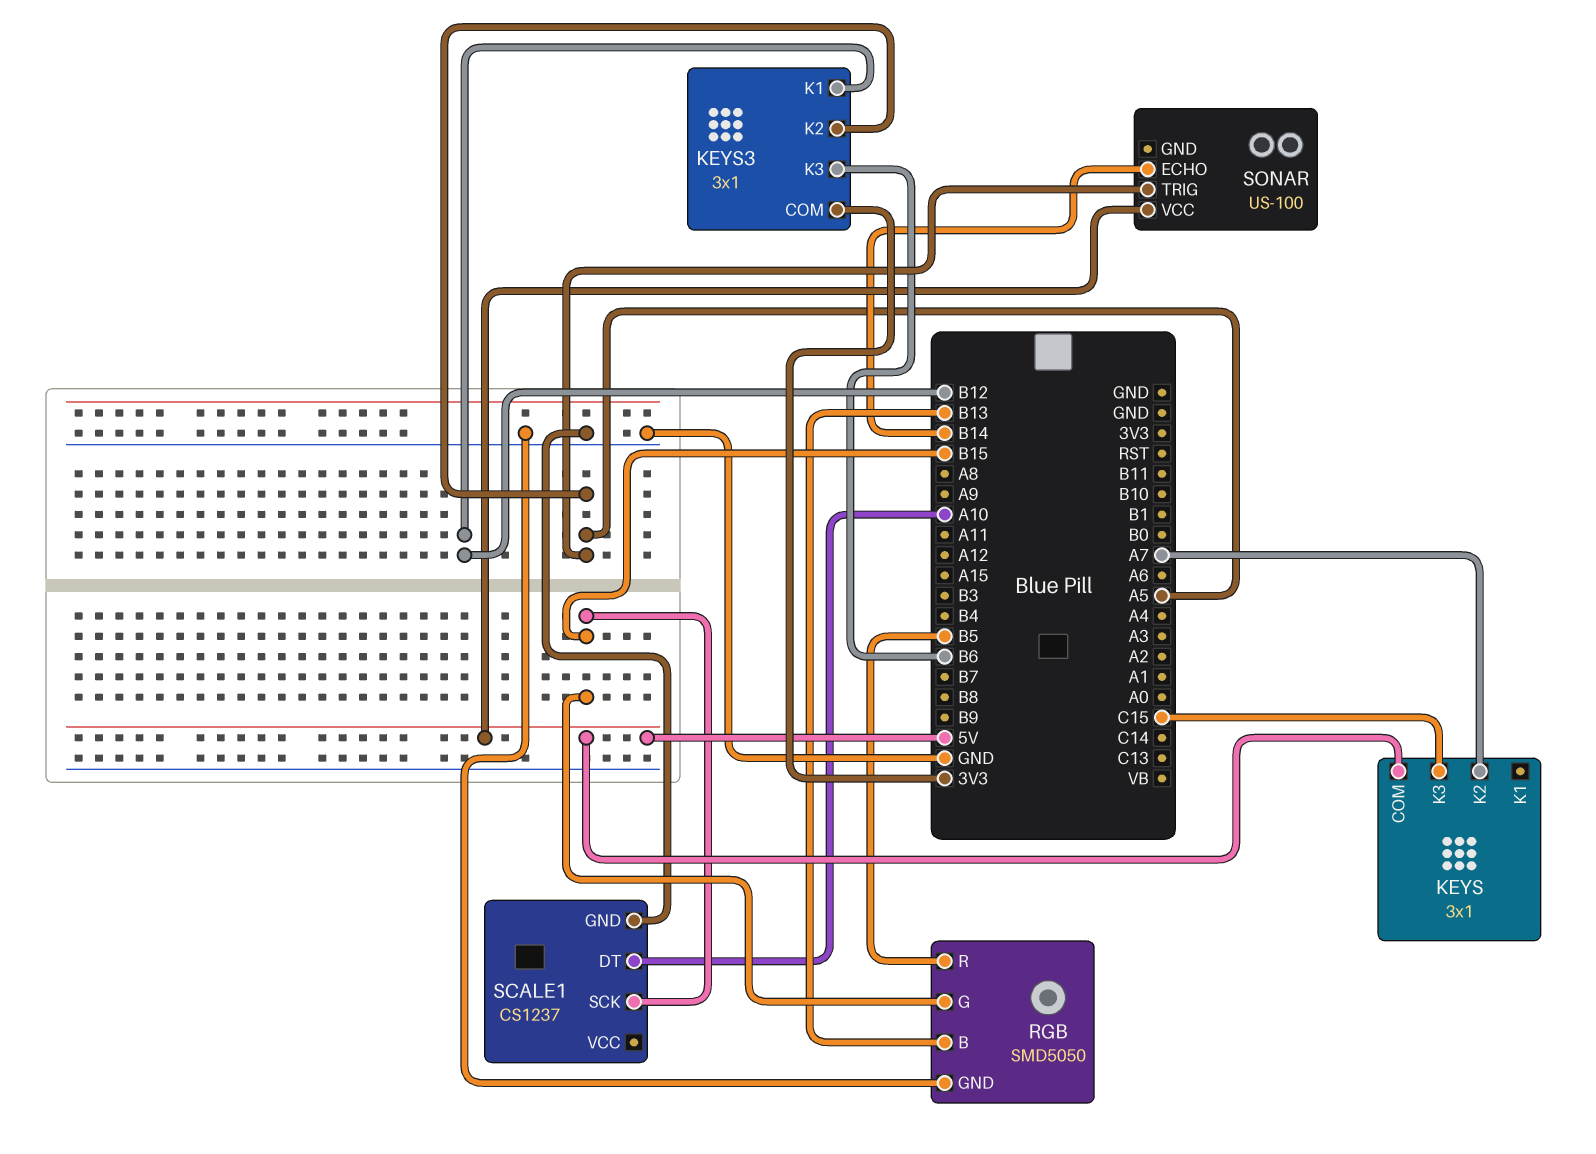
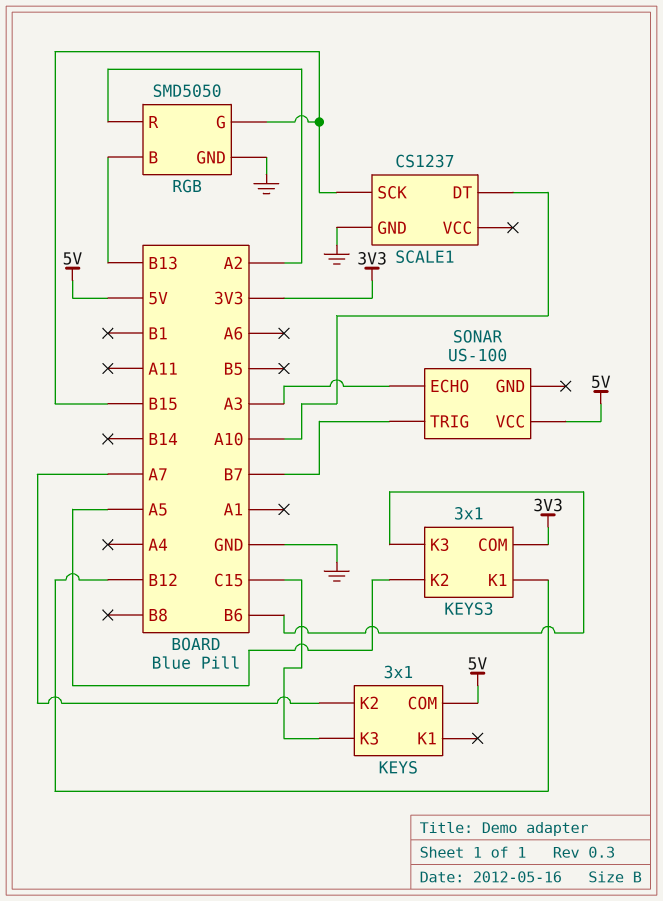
RGB pin R: B5 -> A2
SONAR pin ECHO: B14 -> A3
SONAR pin TRIG: A5 -> B7

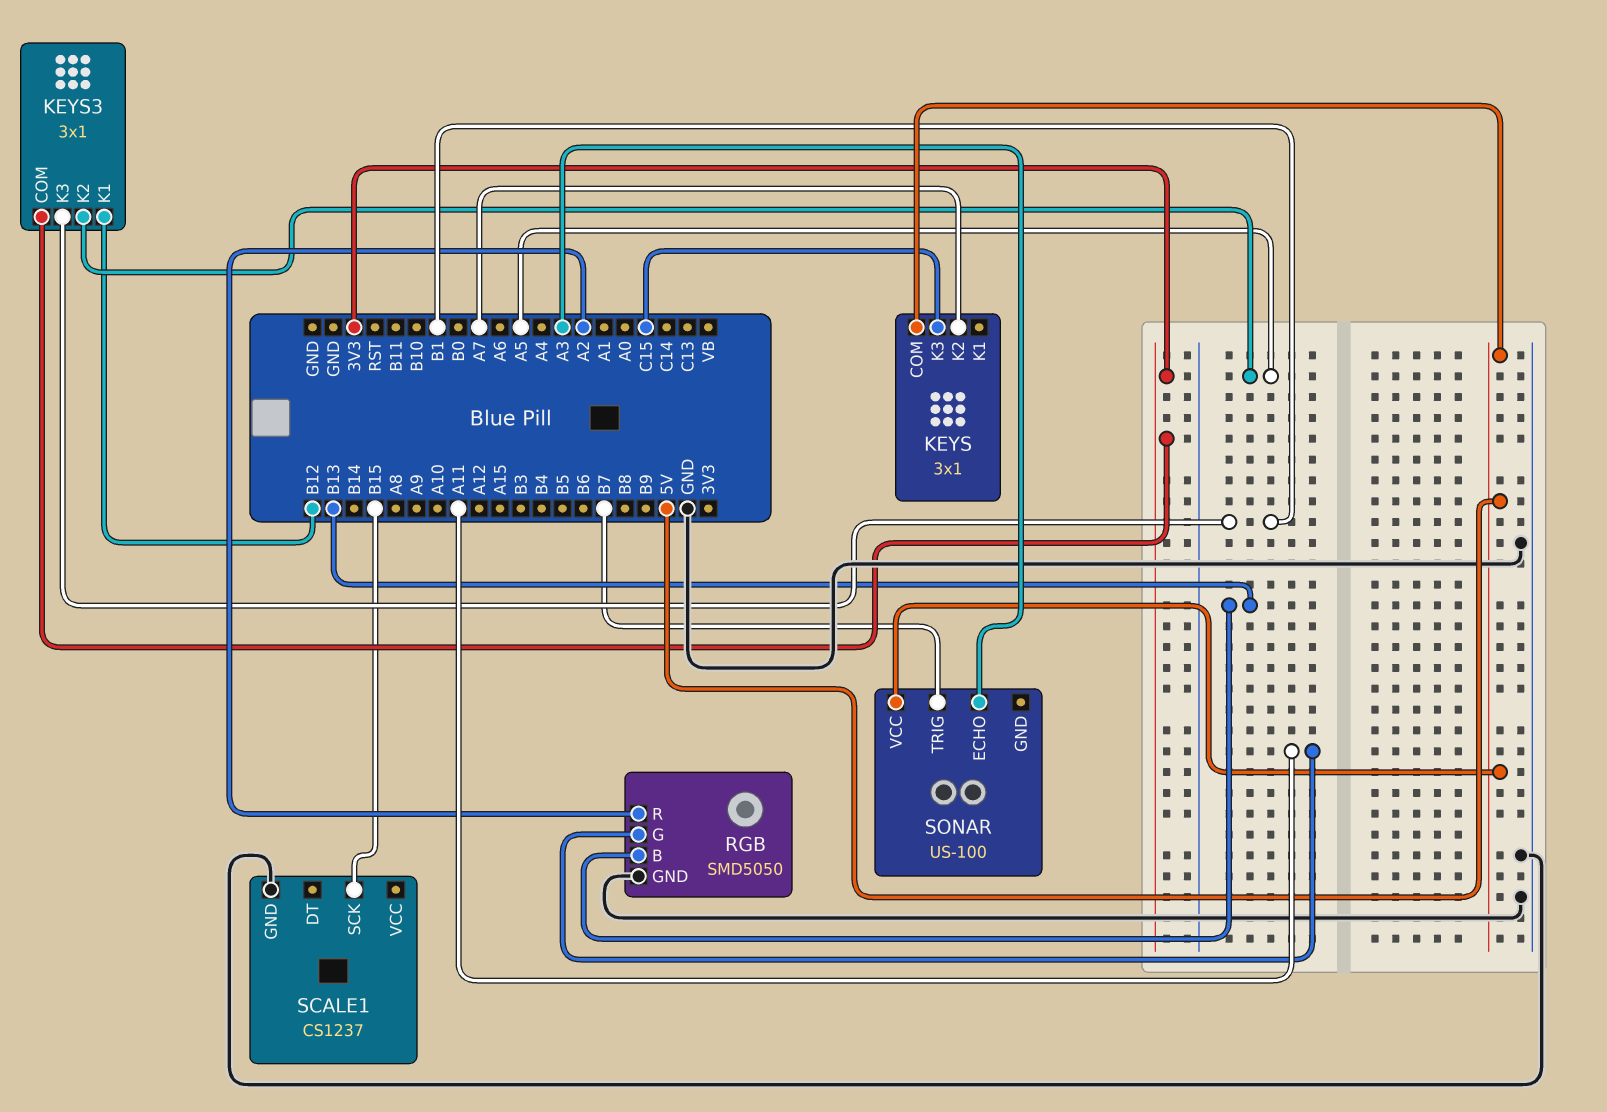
KEYS3 pin K3: B6 -> B1
RGB pin G: B15 -> A11
SCALE1 pin DT: A10 -> none

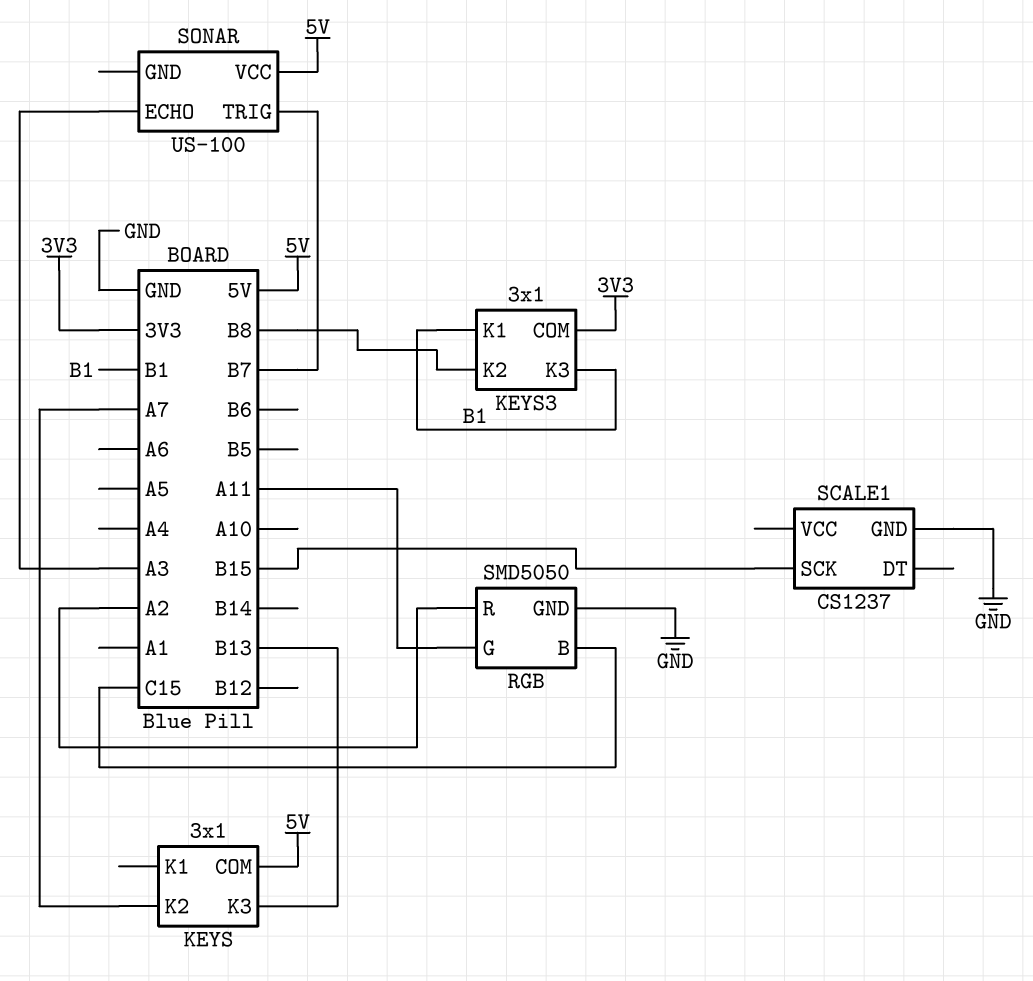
KEYS pin K3: C15 -> B13
KEYS3 pin K1: B12 -> B1
KEYS3 pin K2: A5 -> B8
RGB pin B: B13 -> C15

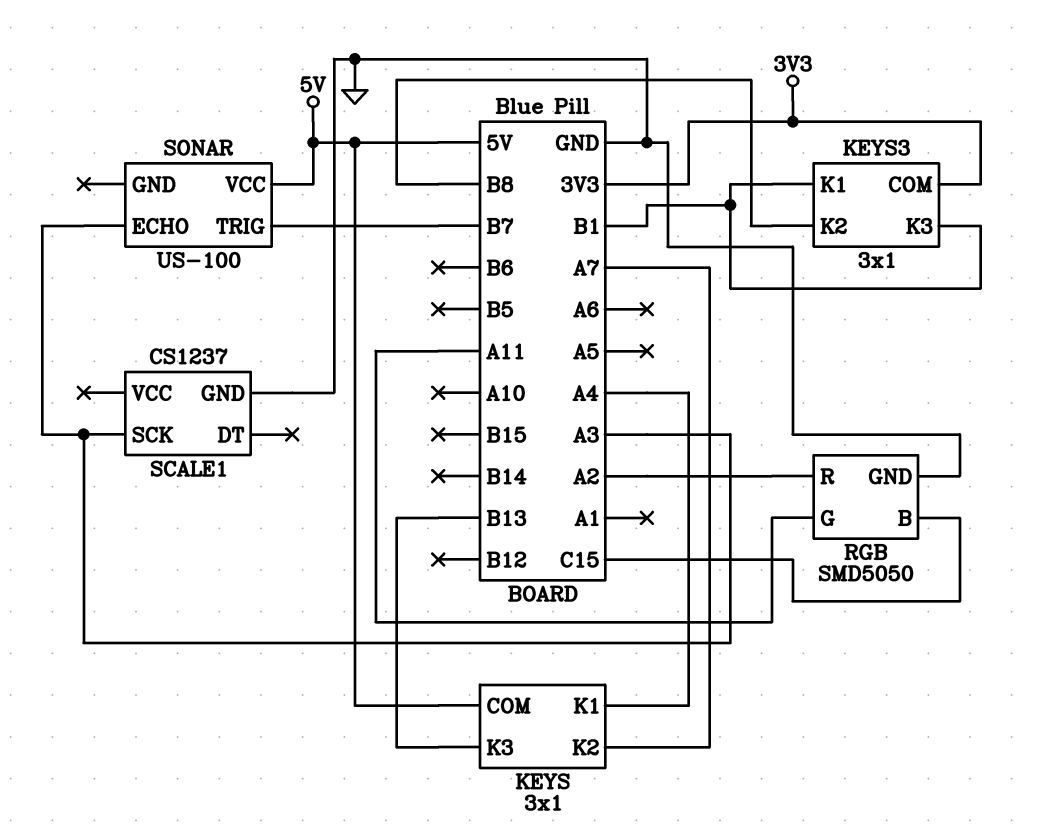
KEYS pin K1: none -> A4
SCALE1 pin SCK: B15 -> A3

